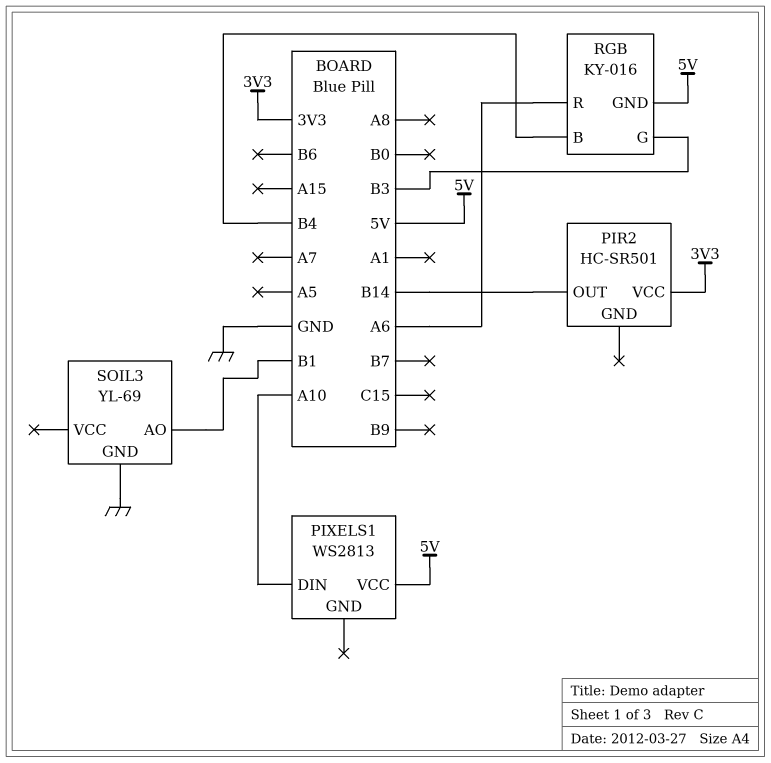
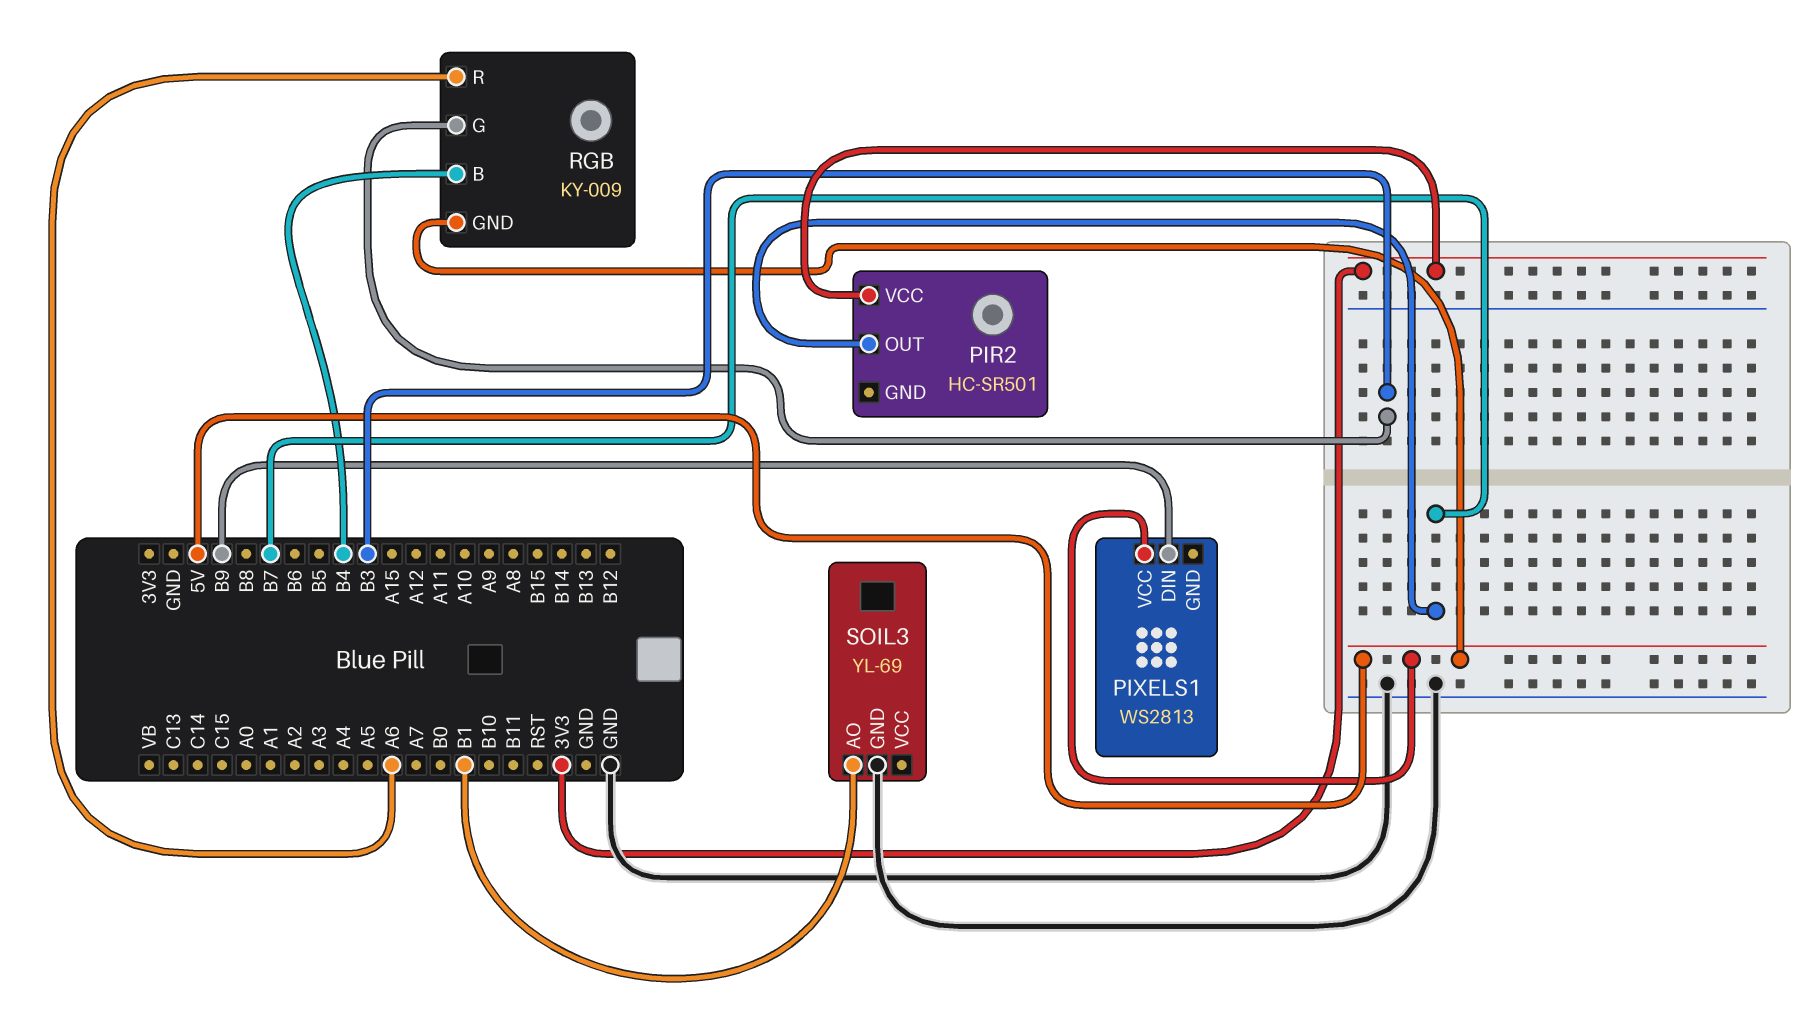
PIR2 pin OUT: B14 -> B7
PIXELS1 pin DIN: A10 -> B9
RGB: KY-016 -> KY-009

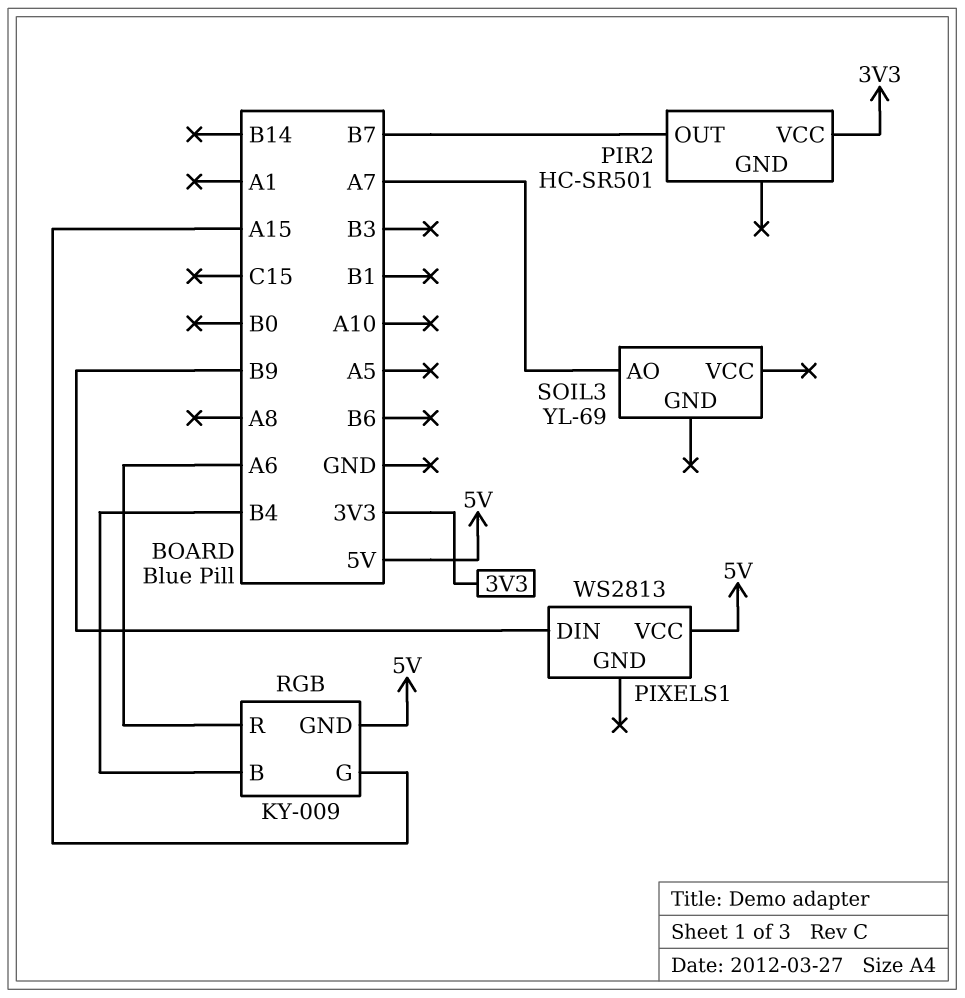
RGB pin G: B3 -> A15
SOIL3 pin AO: B1 -> A7
SOIL3 pin GND: GND -> none

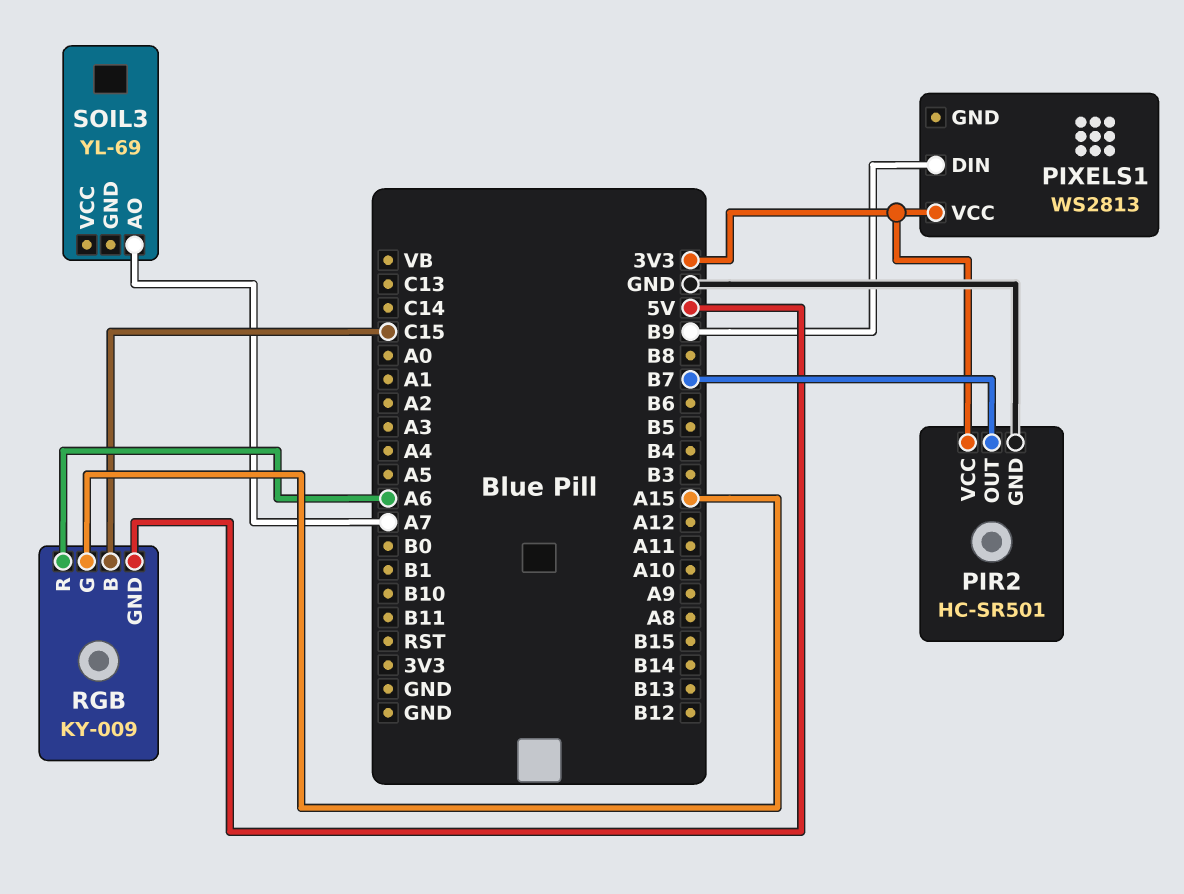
PIR2 pin GND: none -> GND
PIXELS1 pin VCC: 5V -> 3V3
RGB pin B: B4 -> C15

